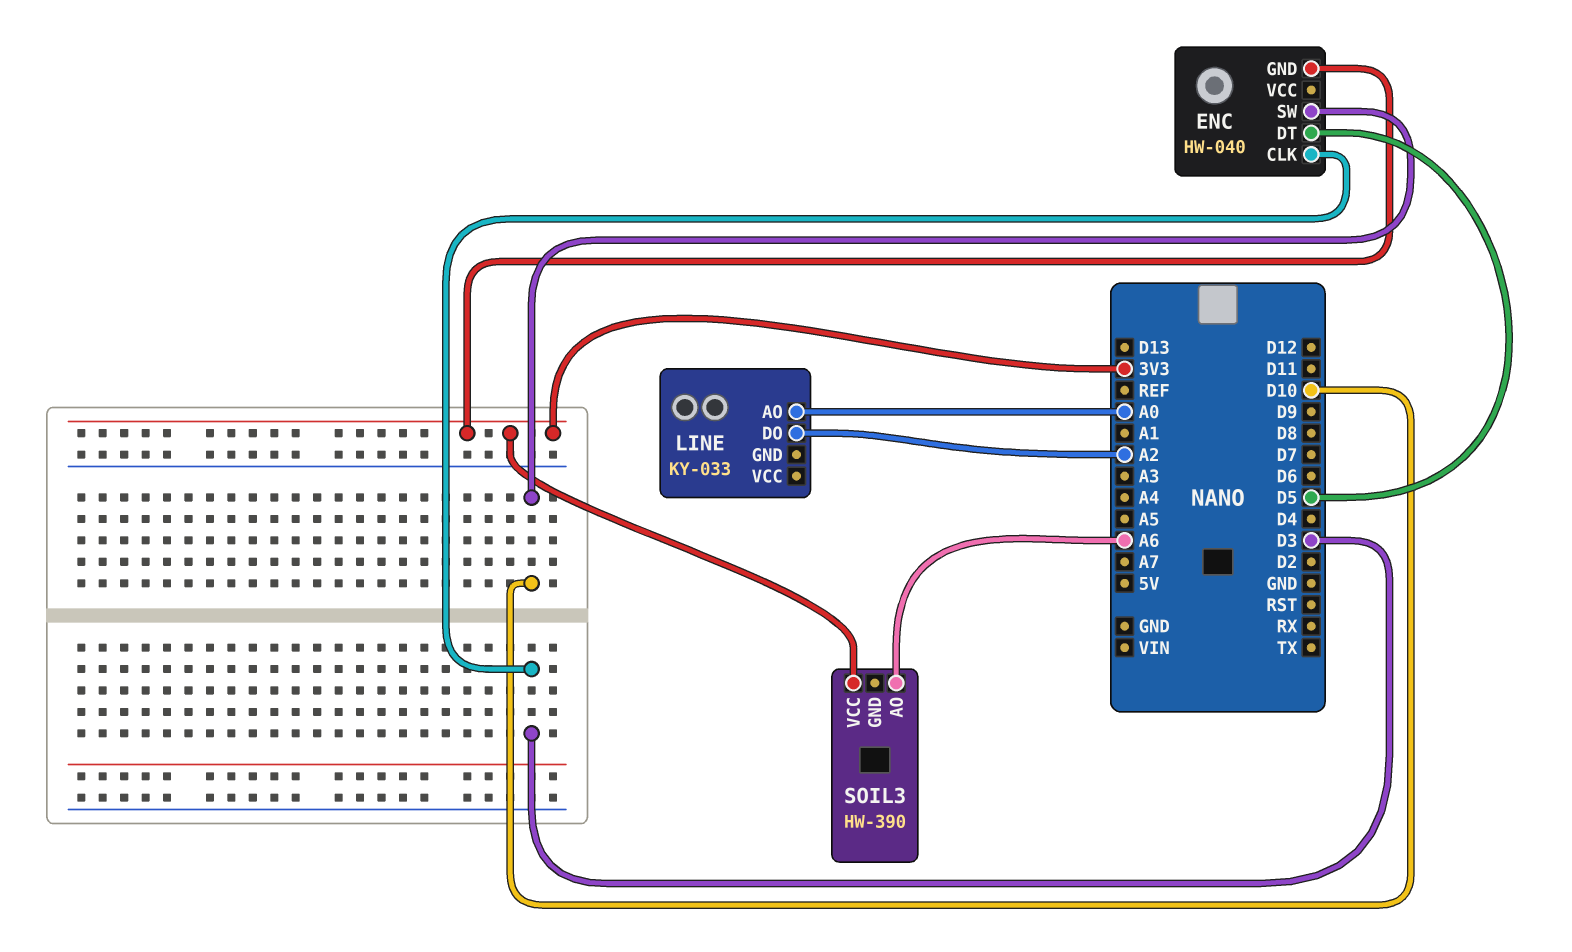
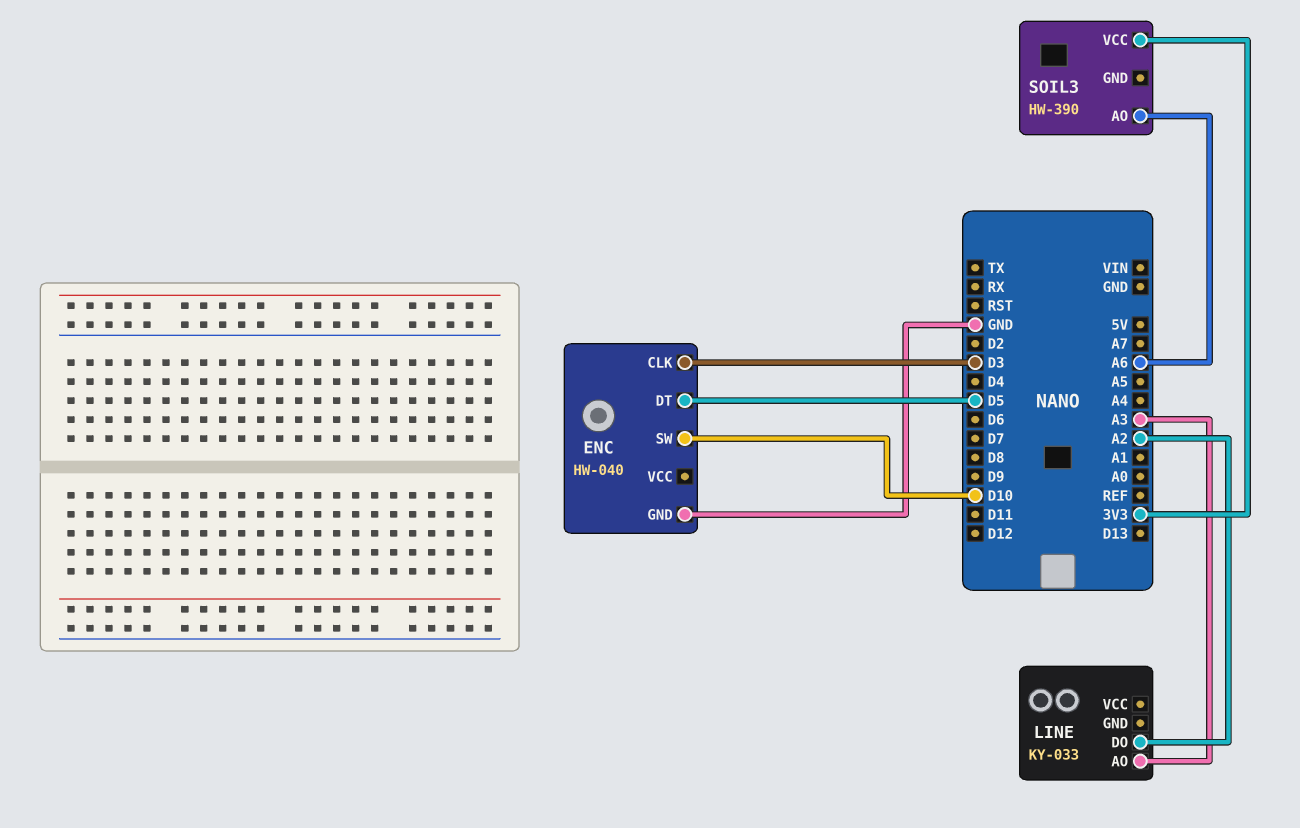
ENC pin GND: 3V3 -> GND
LINE pin AO: A0 -> A3

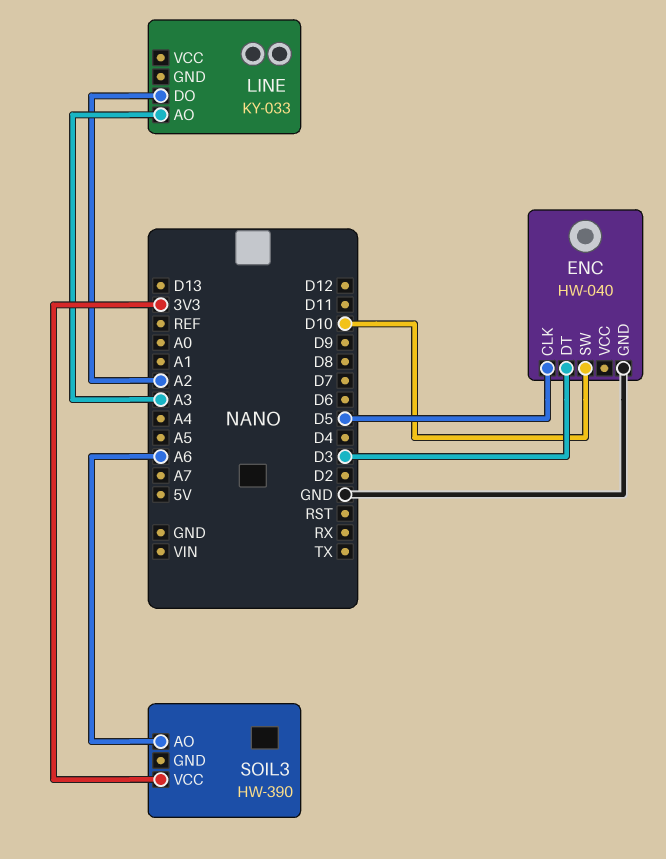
ENC pin CLK: D3 -> D5
ENC pin DT: D5 -> D3

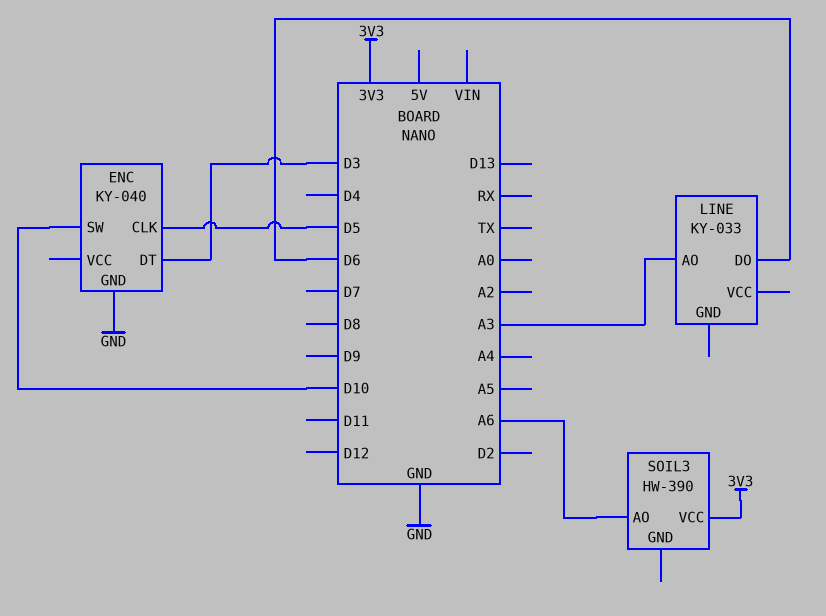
ENC: HW-040 -> KY-040
LINE pin DO: A2 -> D6

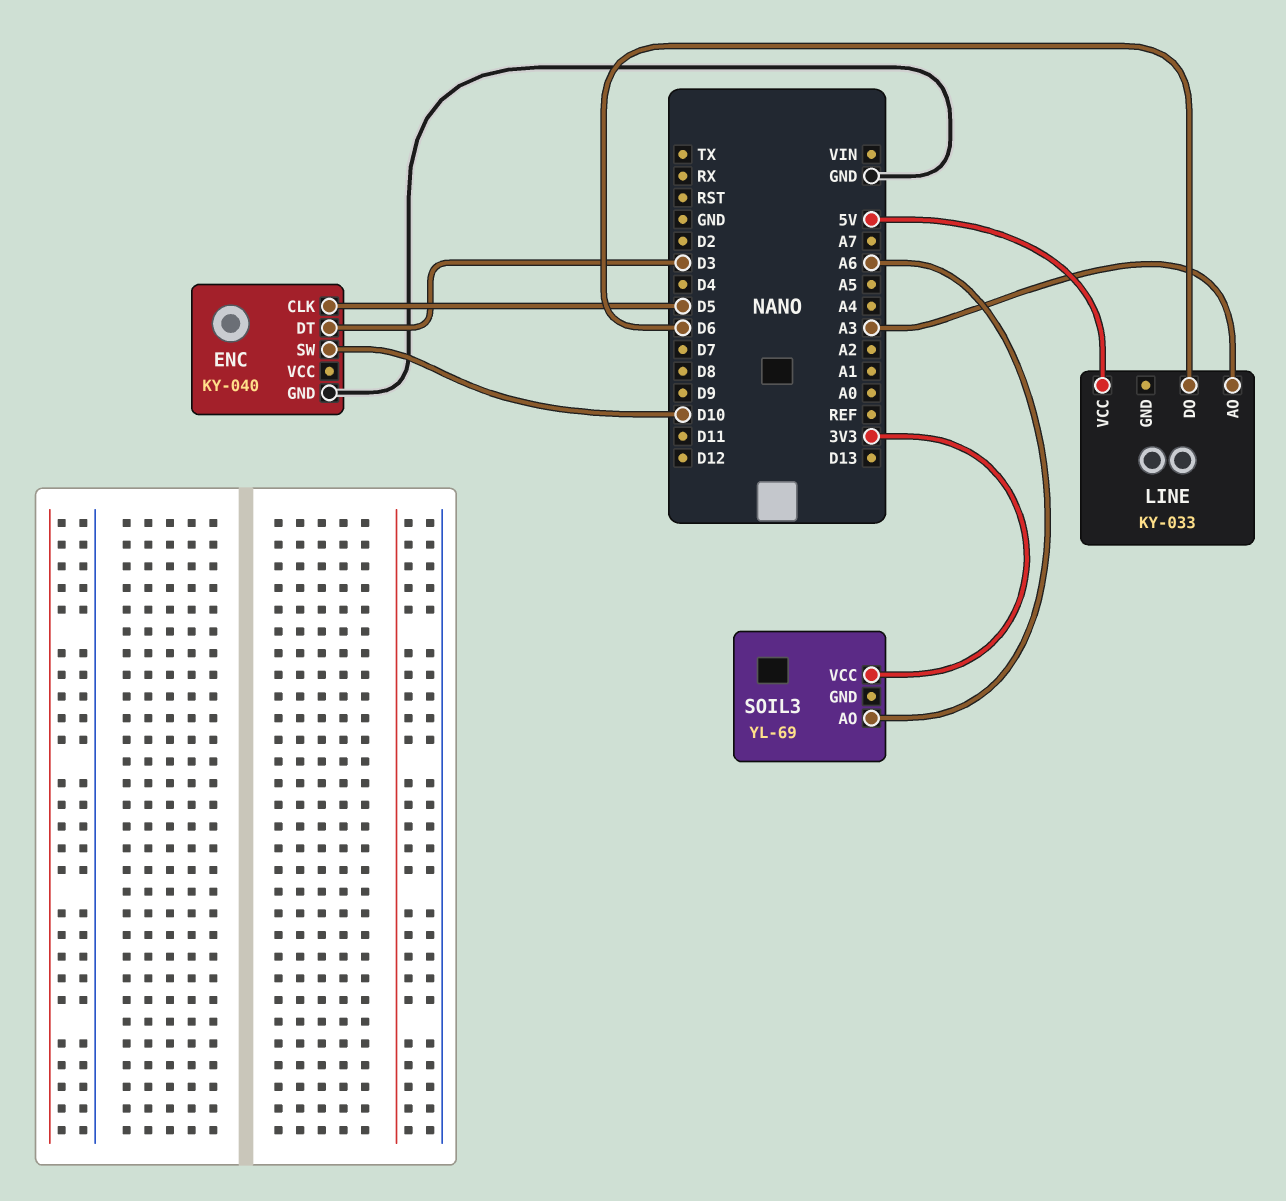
LINE pin VCC: none -> 5V
SOIL3: HW-390 -> YL-69

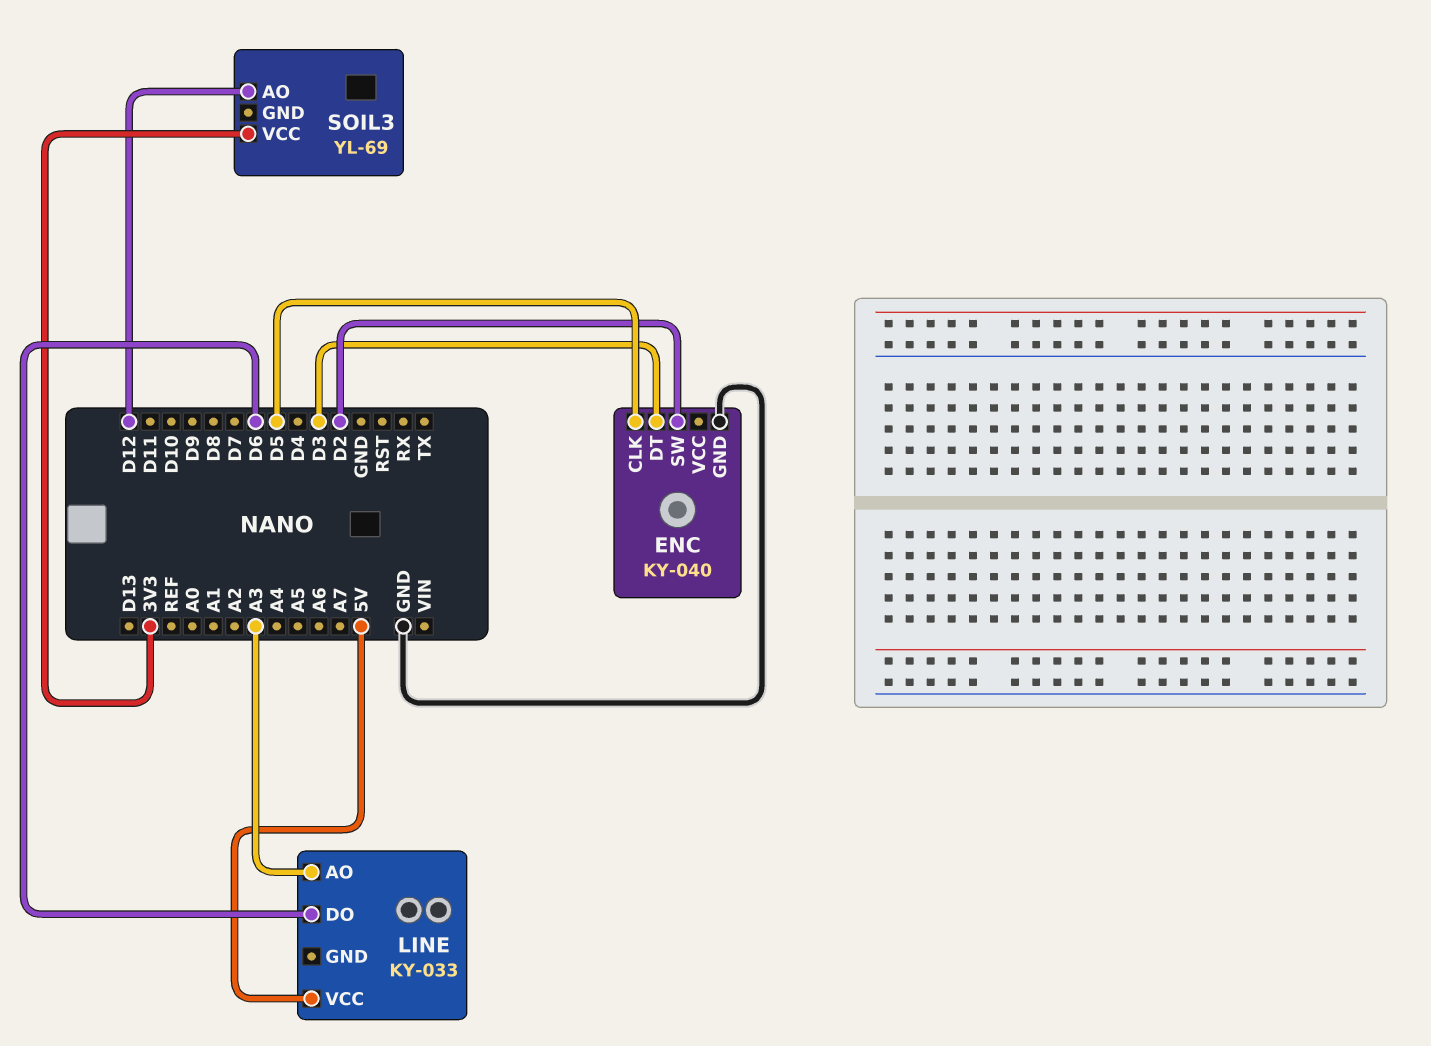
ENC pin SW: D10 -> D2
SOIL3 pin AO: A6 -> D12

